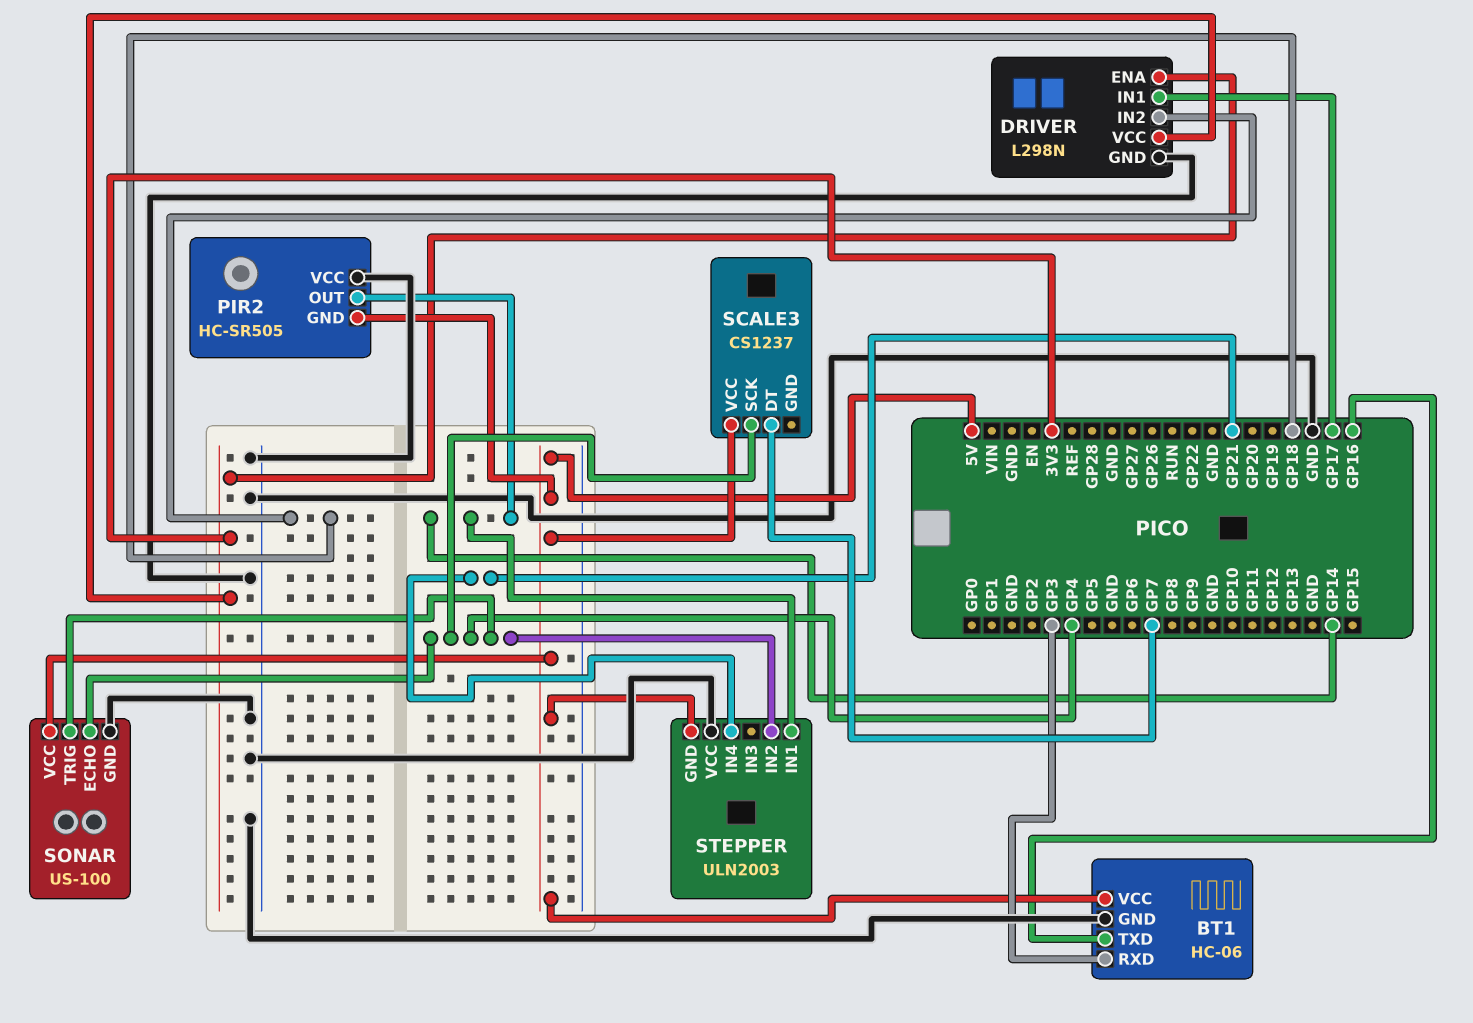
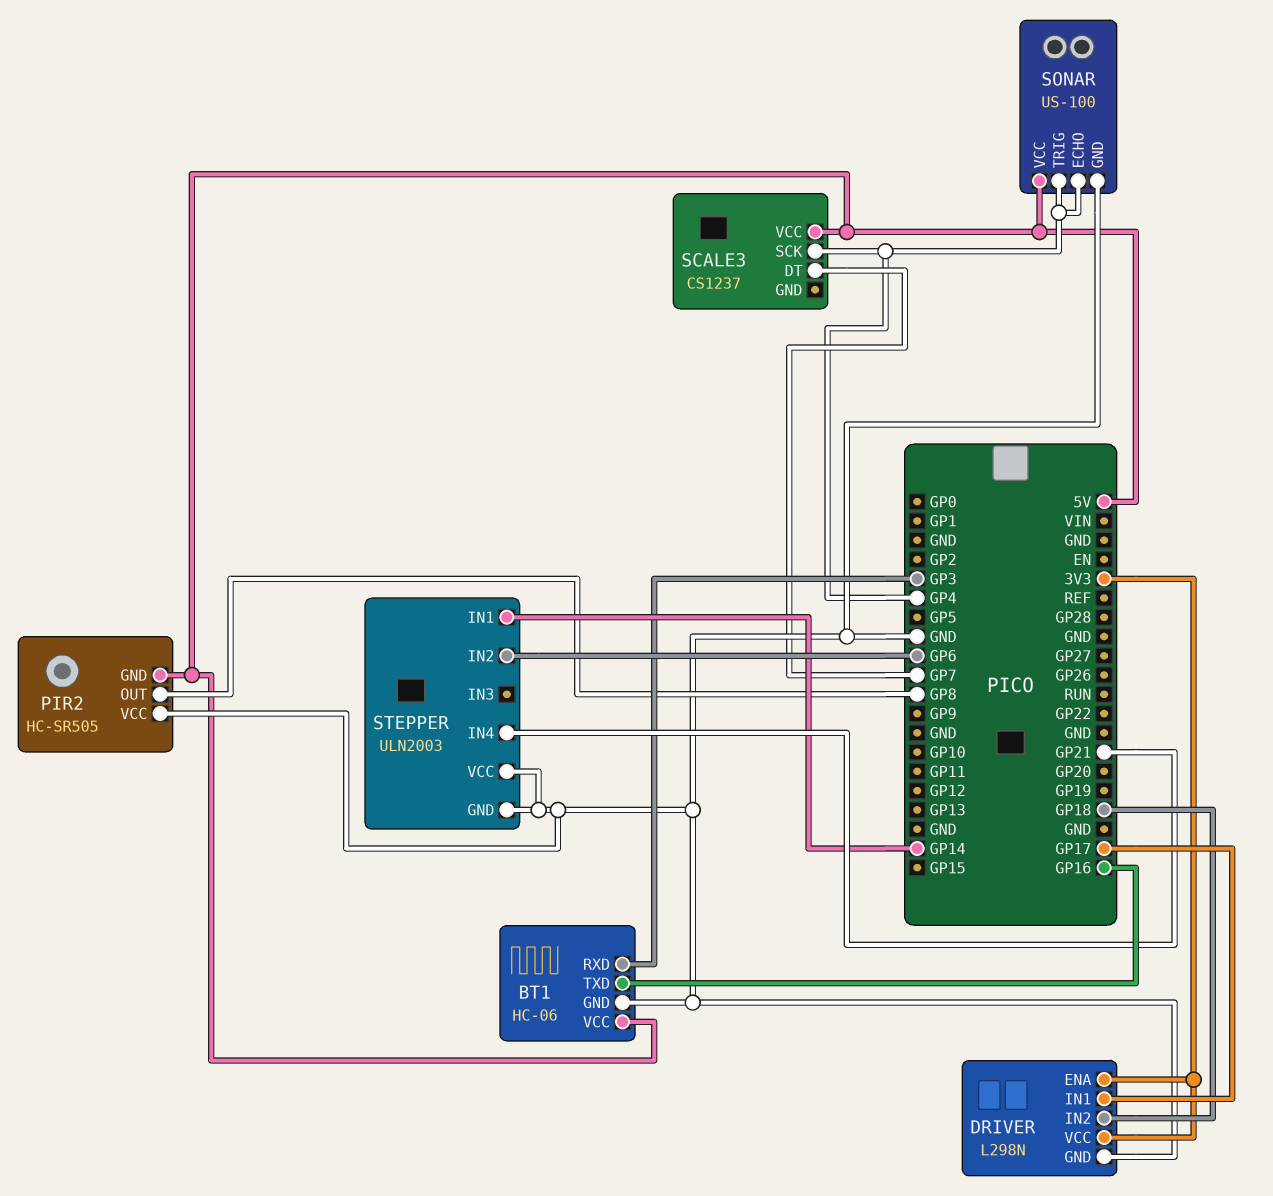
PIR2 pin OUT: GP14 -> GP8
STEPPER pin GND: 5V -> GND
STEPPER pin IN2: GP4 -> GP6

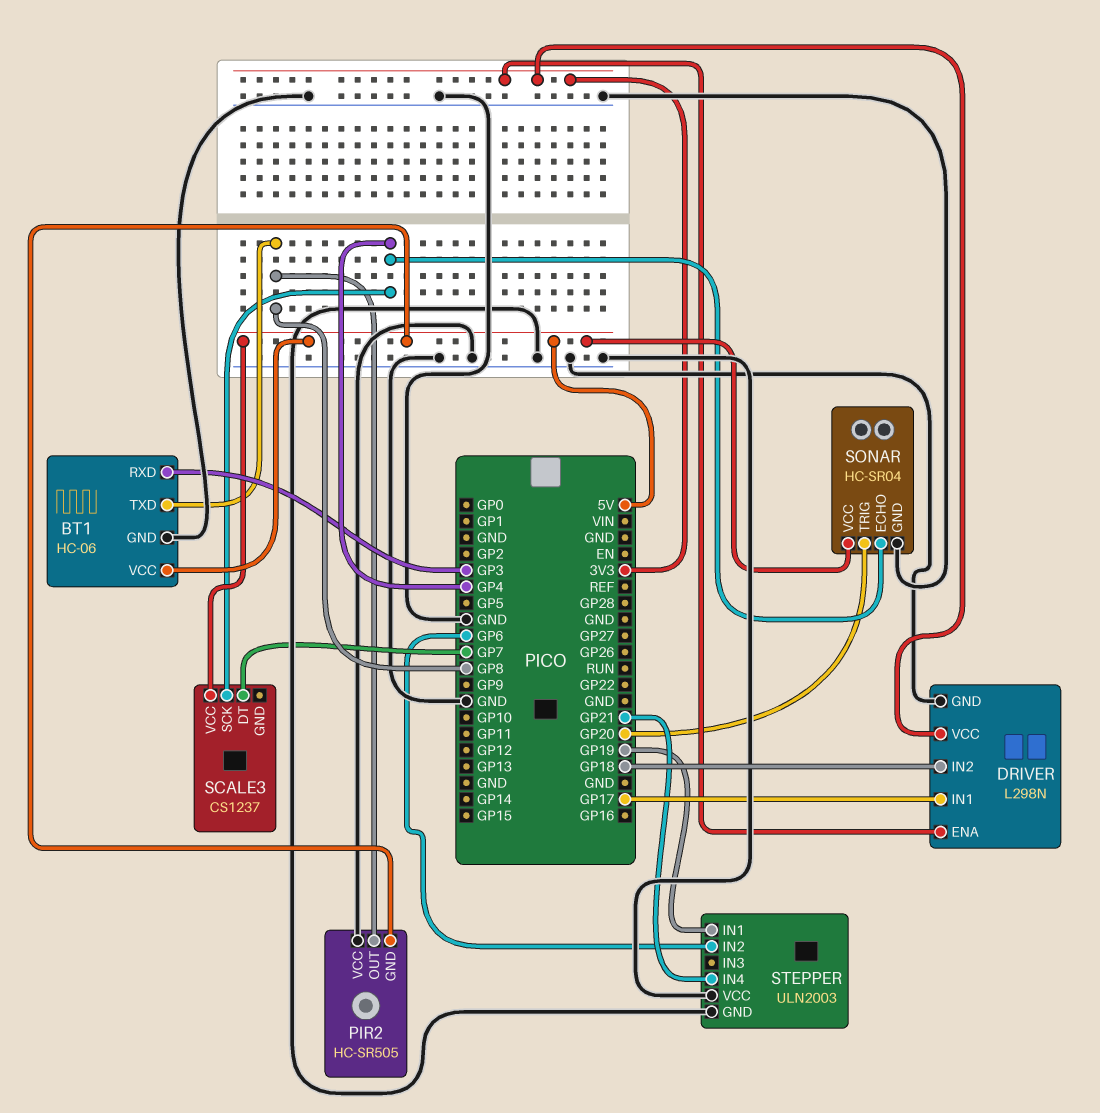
BT1 pin TXD: GP16 -> GP8
SONAR: US-100 -> HC-SR04
SONAR pin TRIG: GP4 -> GP20
STEPPER pin IN1: GP14 -> GP19

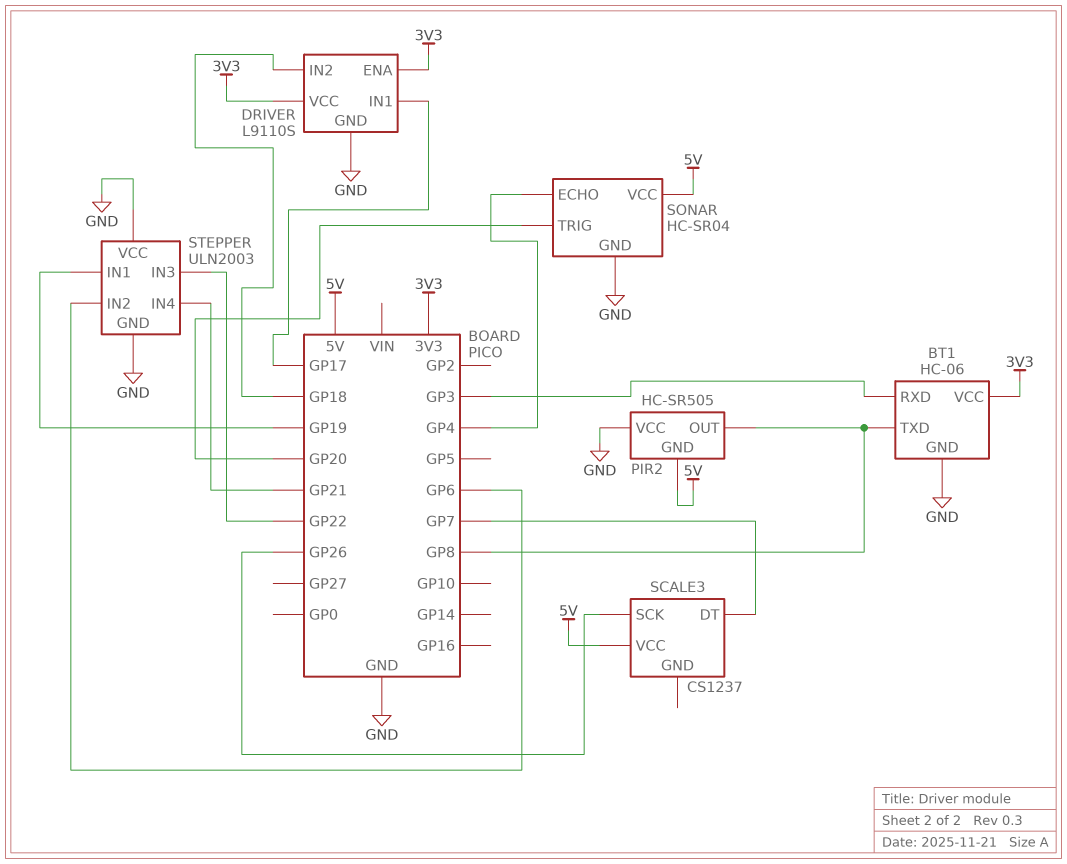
BT1 pin VCC: 5V -> 3V3
DRIVER: L298N -> L9110S
SCALE3 pin SCK: GP4 -> GP26
STEPPER pin IN3: none -> GP22

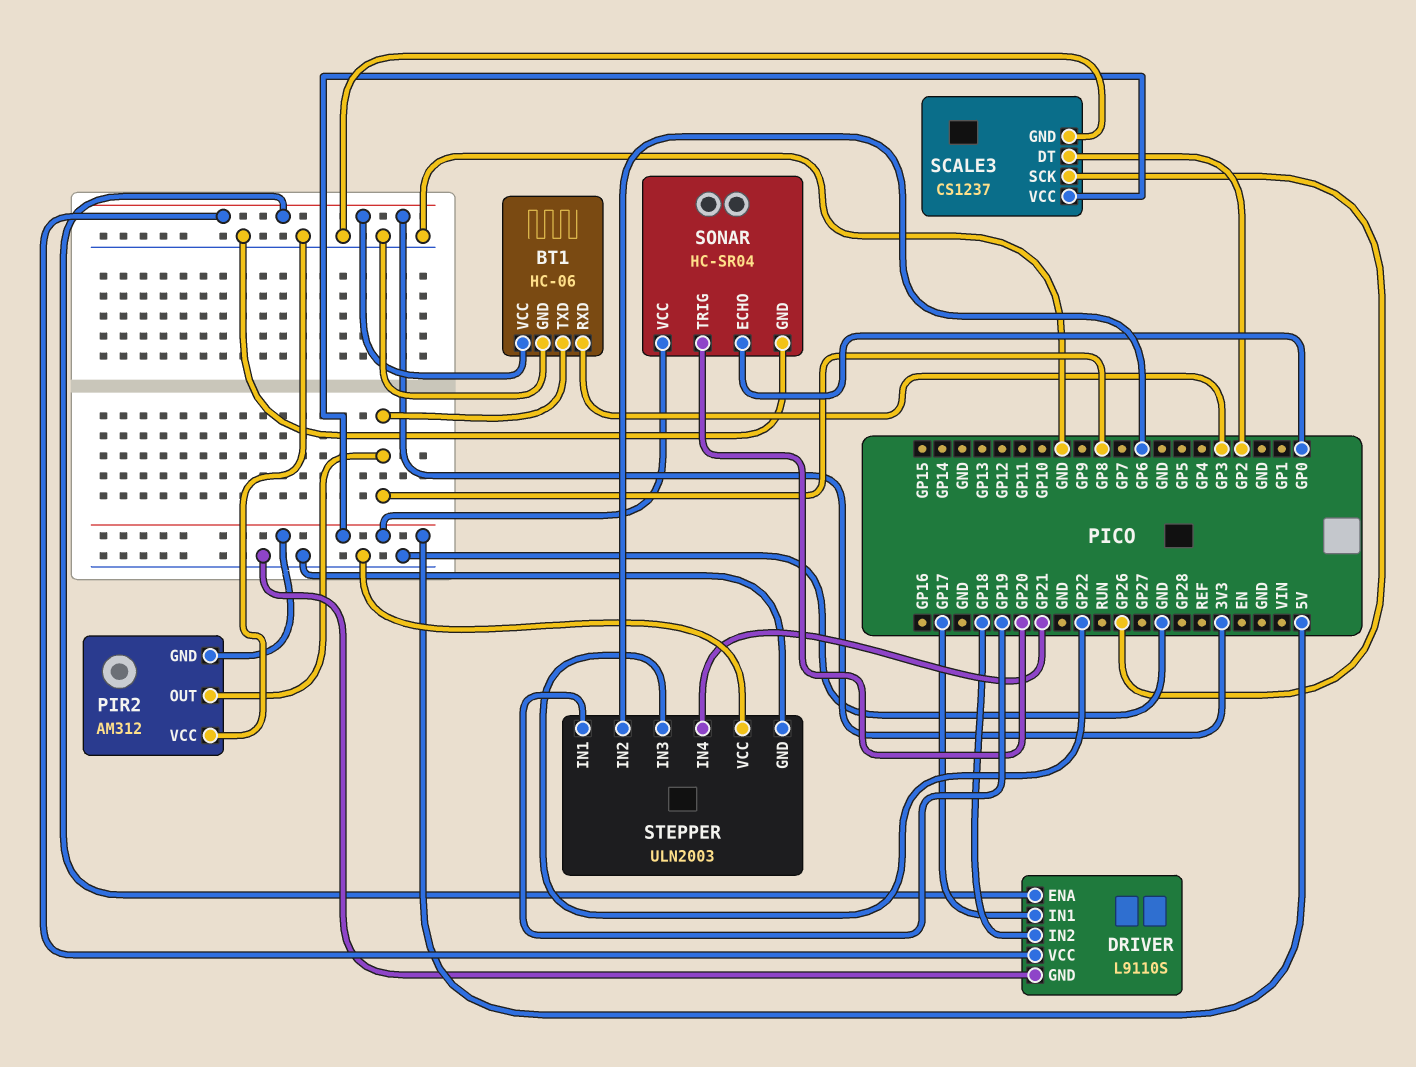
PIR2: HC-SR505 -> AM312
SCALE3 pin DT: GP7 -> GP2
SCALE3 pin GND: none -> GND
SONAR pin ECHO: GP4 -> GP0

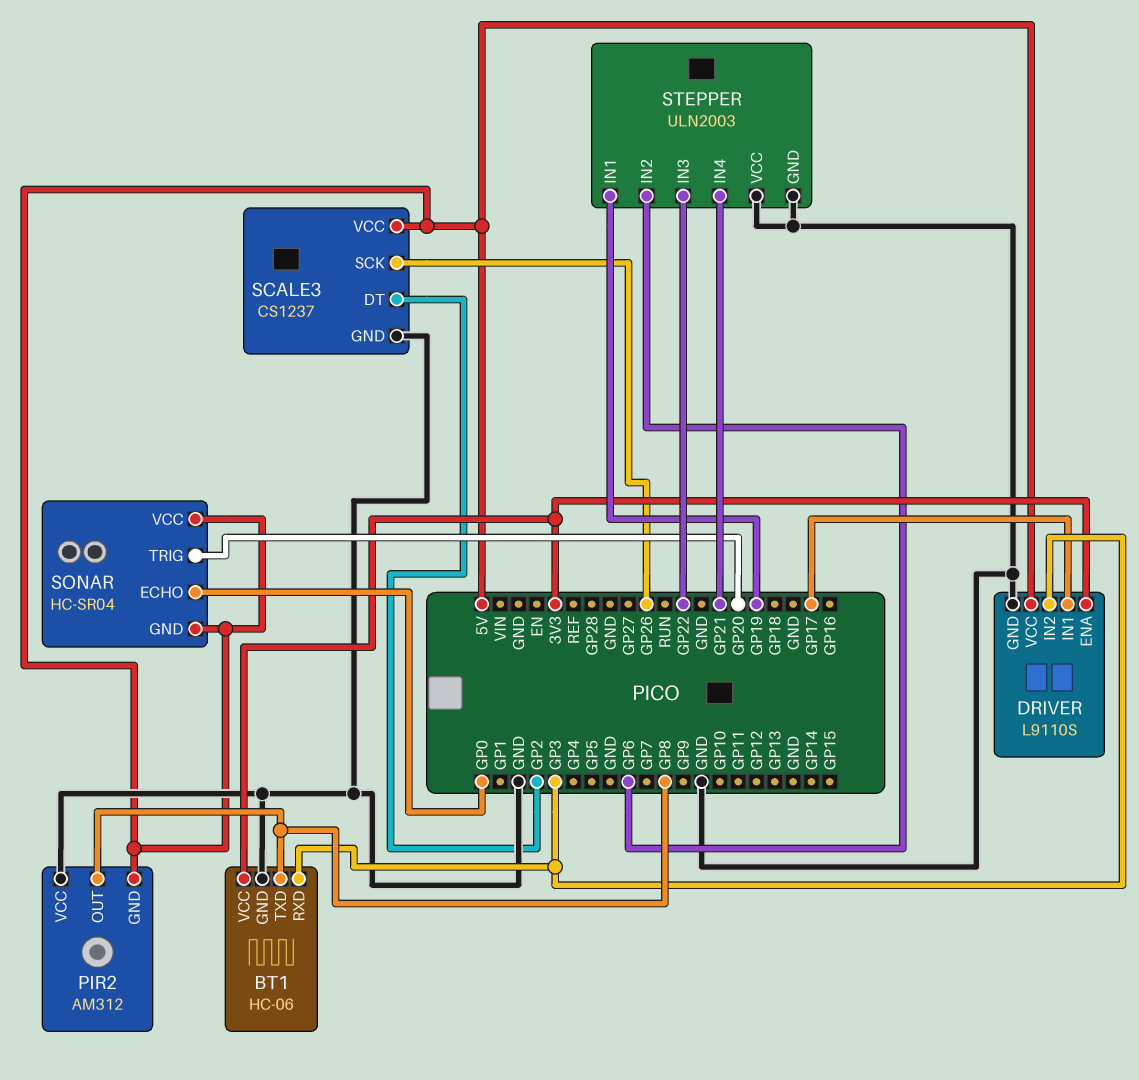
DRIVER pin IN2: GP18 -> GP3
DRIVER pin VCC: 3V3 -> 5V
SONAR pin GND: GND -> 5V

